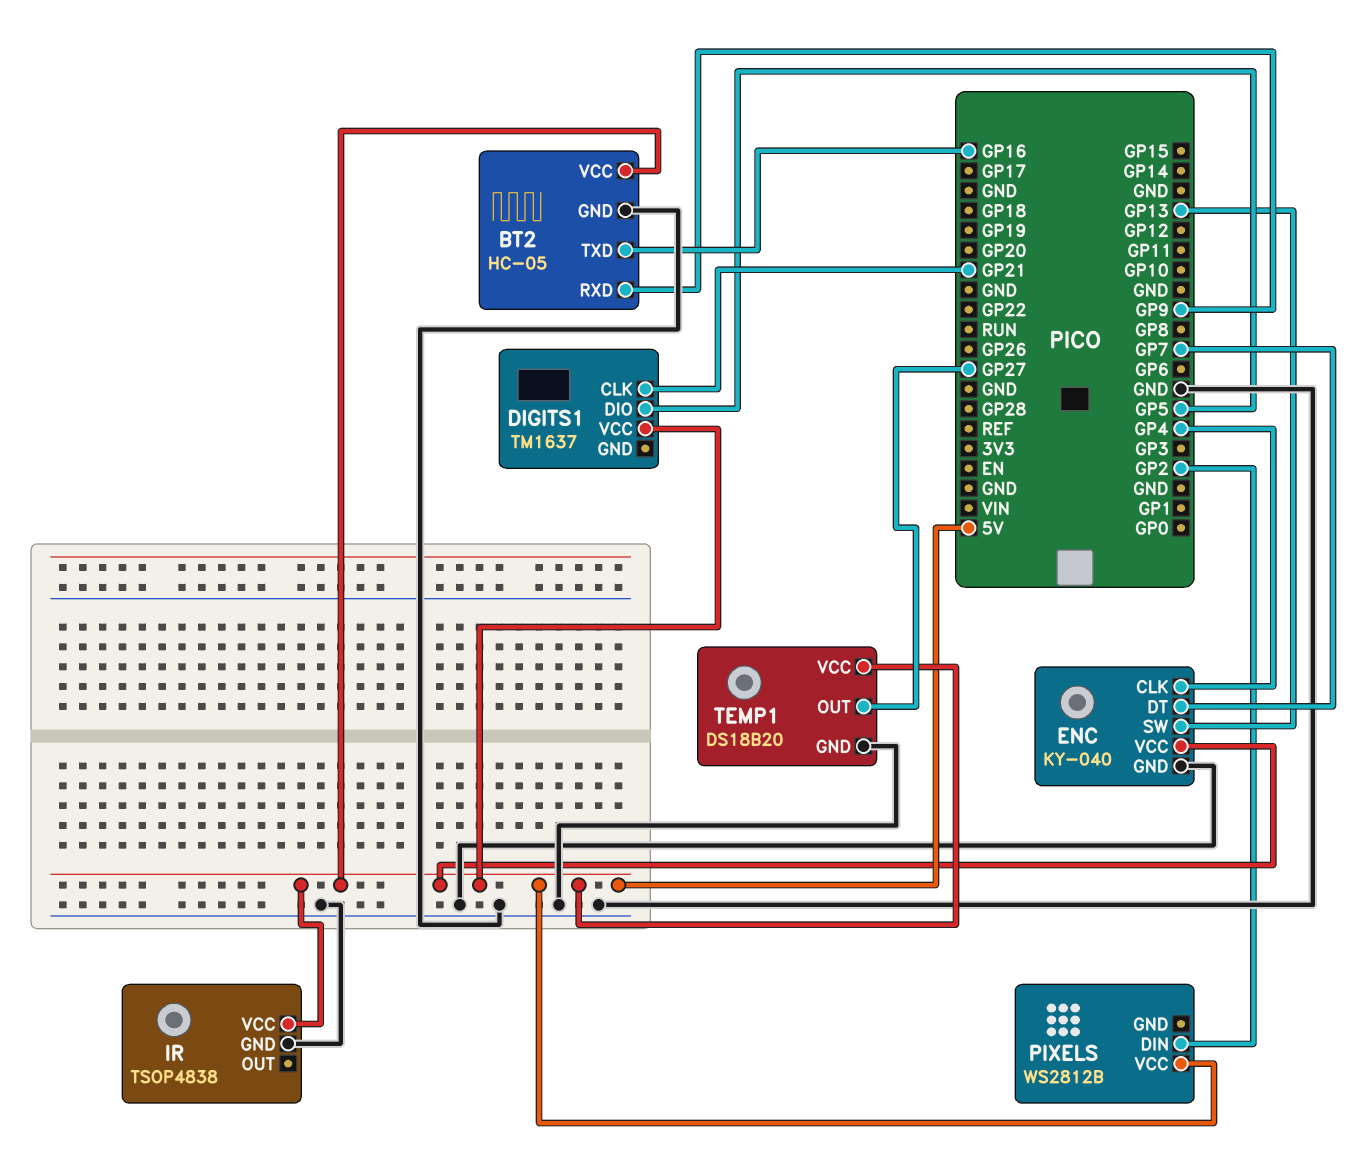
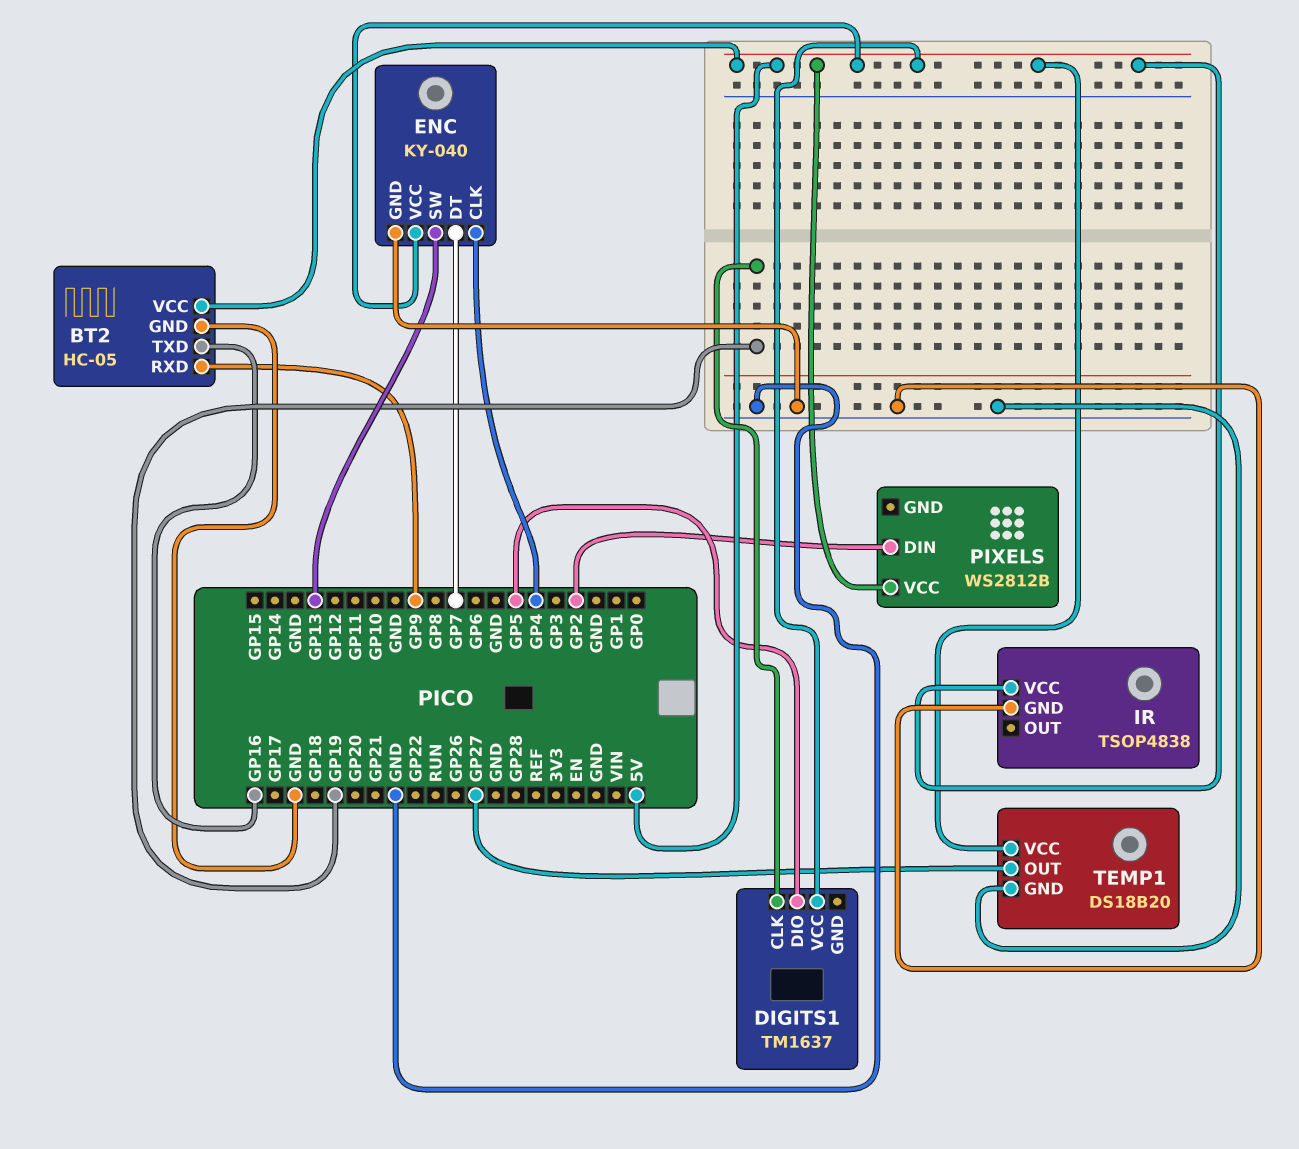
DIGITS1 pin CLK: GP21 -> GP19

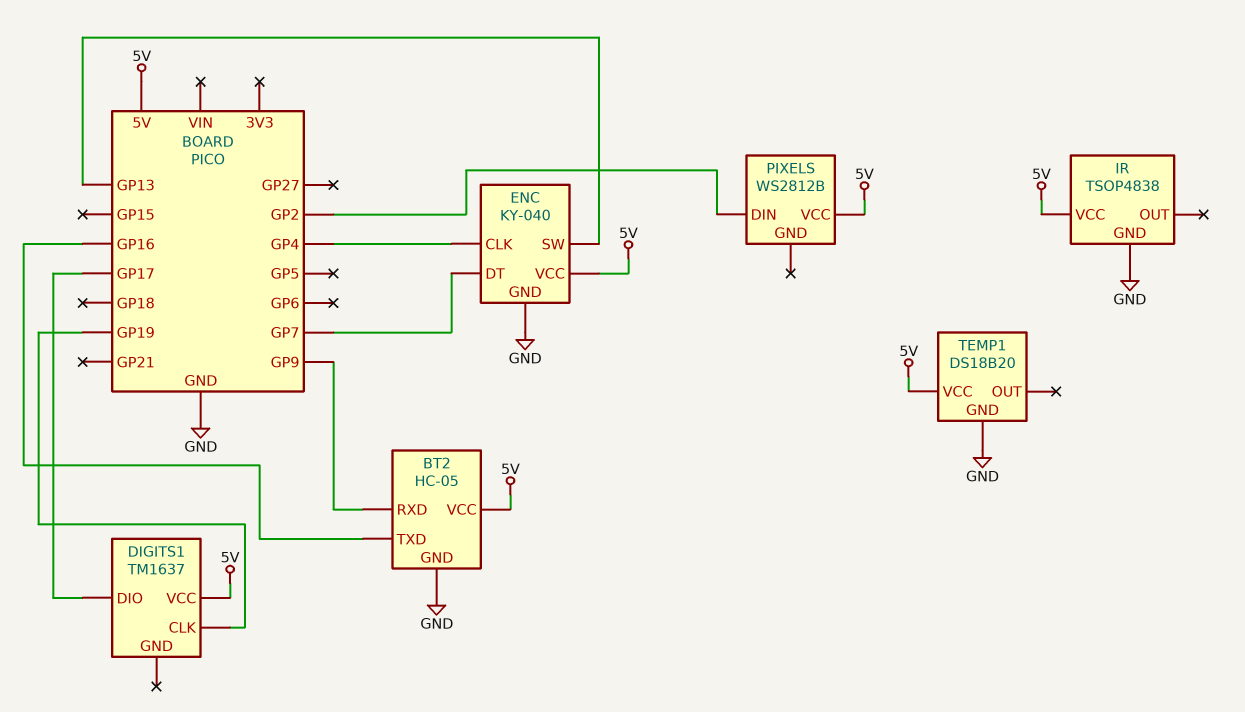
DIGITS1 pin DIO: GP5 -> GP17
TEMP1 pin OUT: GP27 -> none

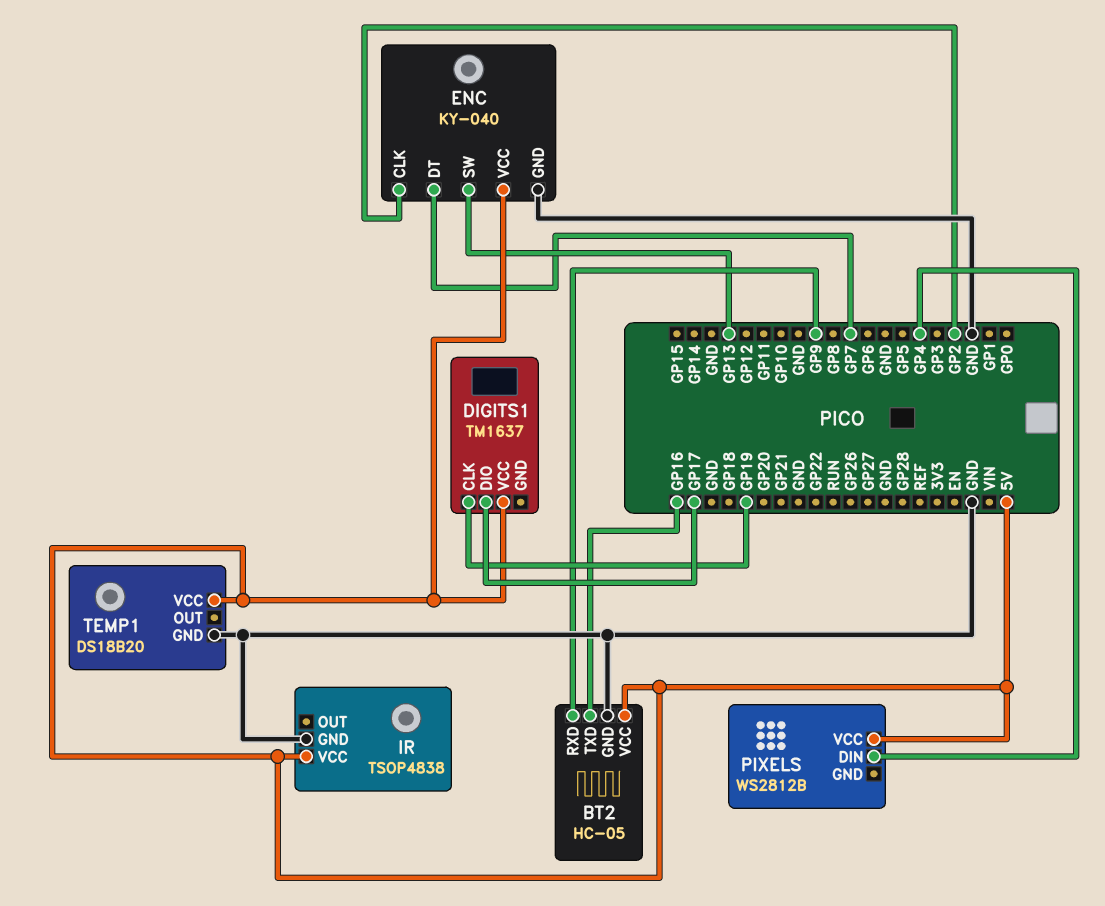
ENC pin CLK: GP4 -> GP2
PIXELS pin DIN: GP2 -> GP4

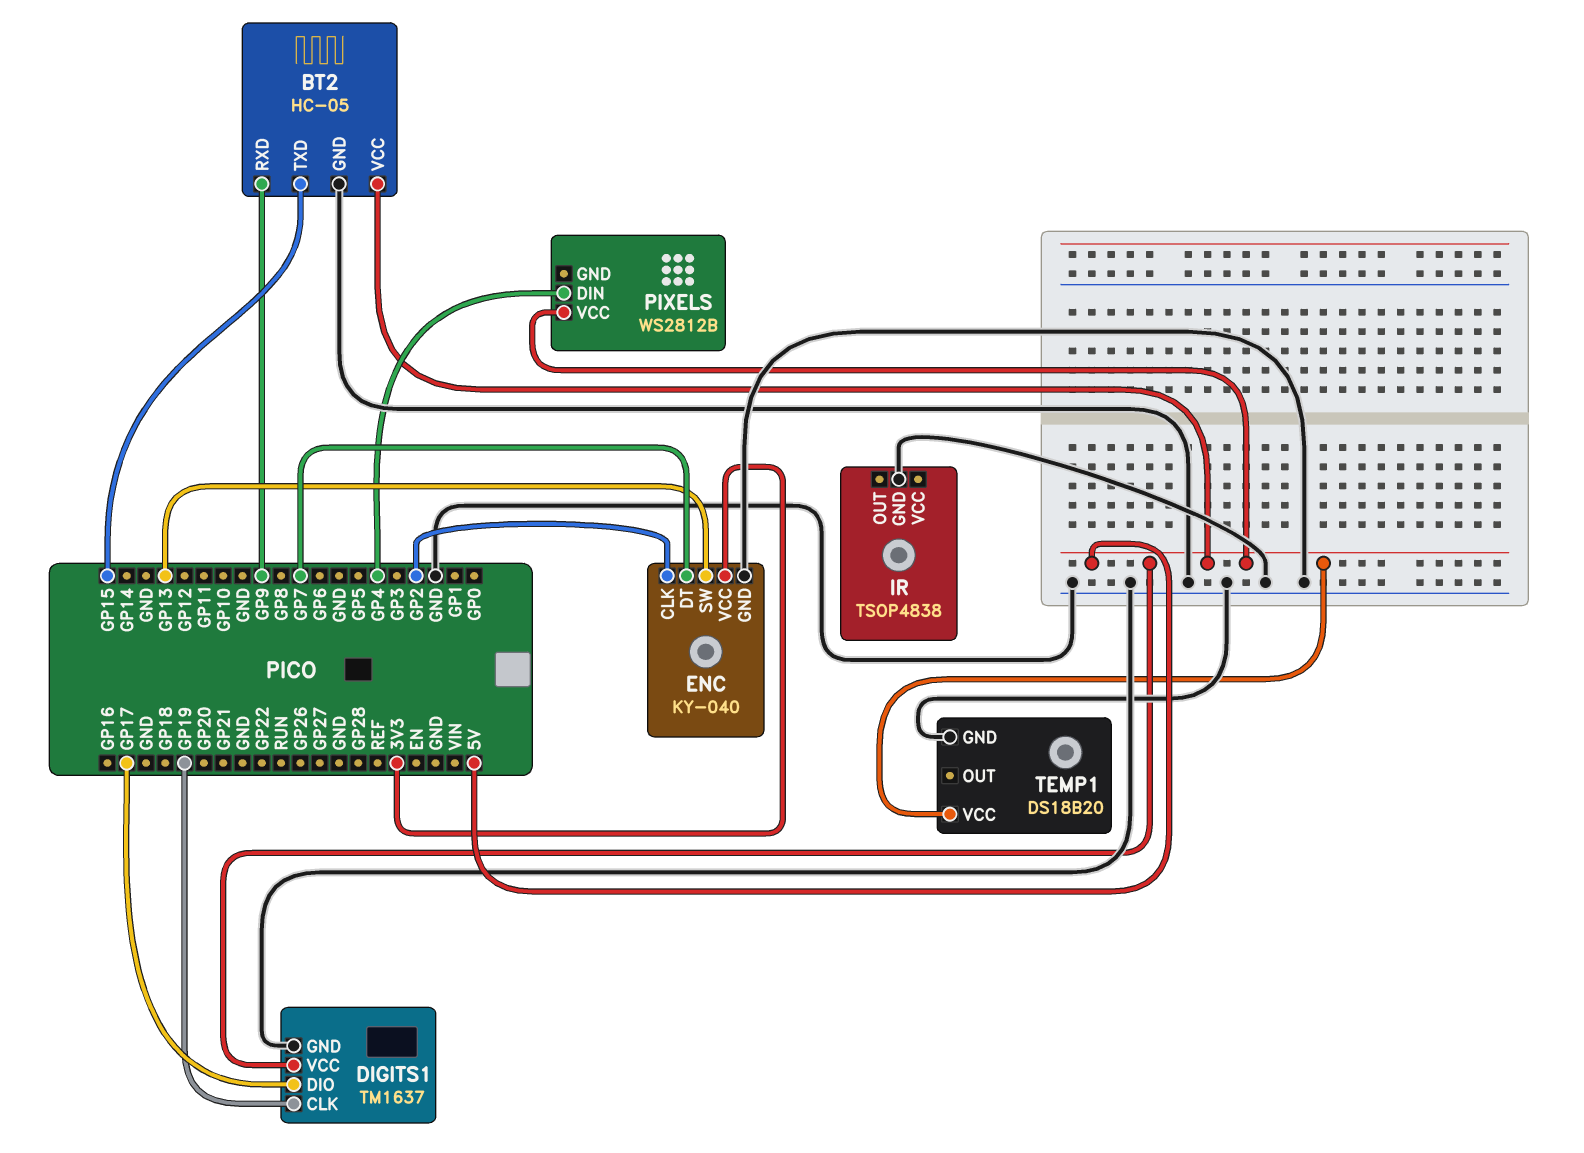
BT2 pin TXD: GP16 -> GP15
DIGITS1 pin GND: none -> GND
ENC pin VCC: 5V -> 3V3
IR pin VCC: 5V -> none

